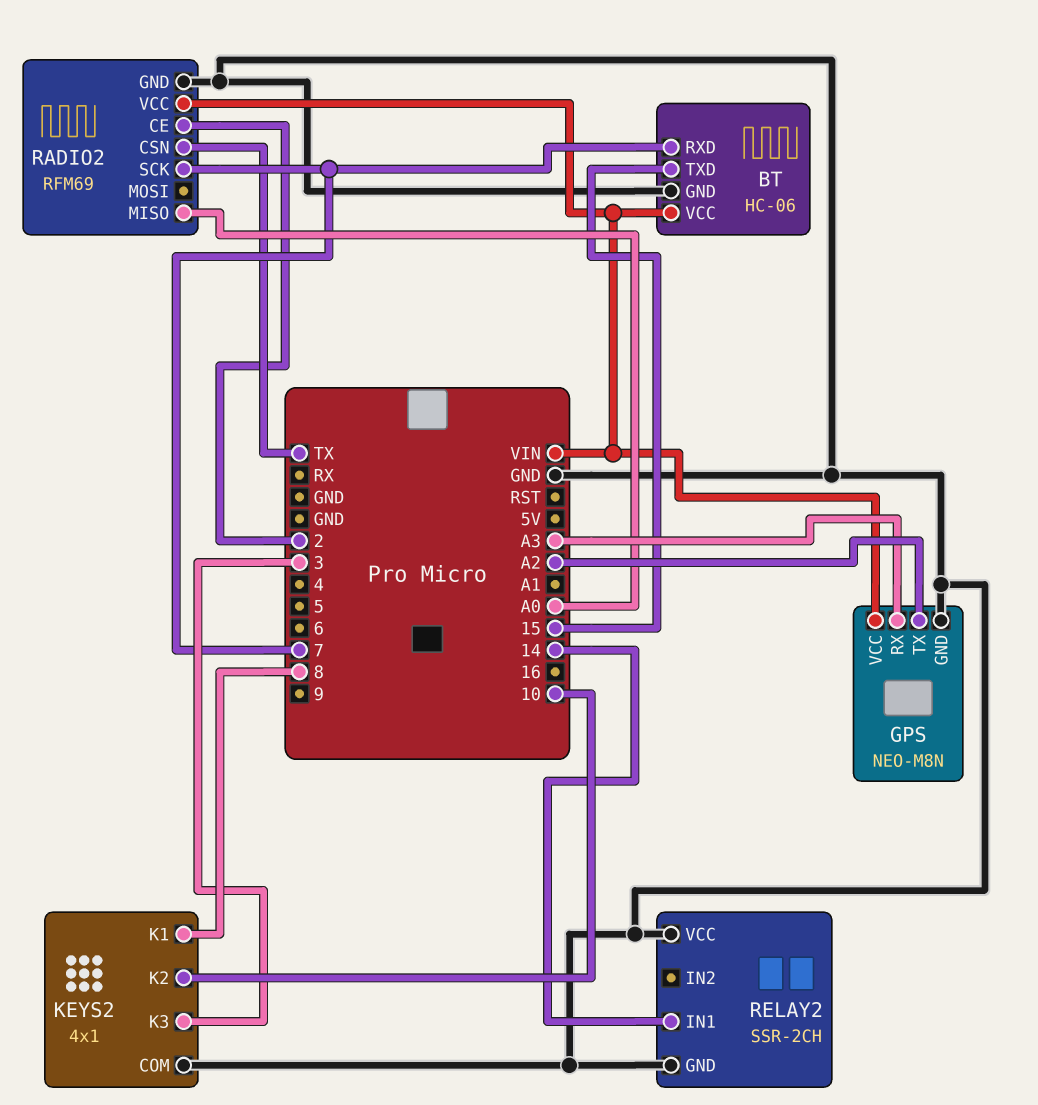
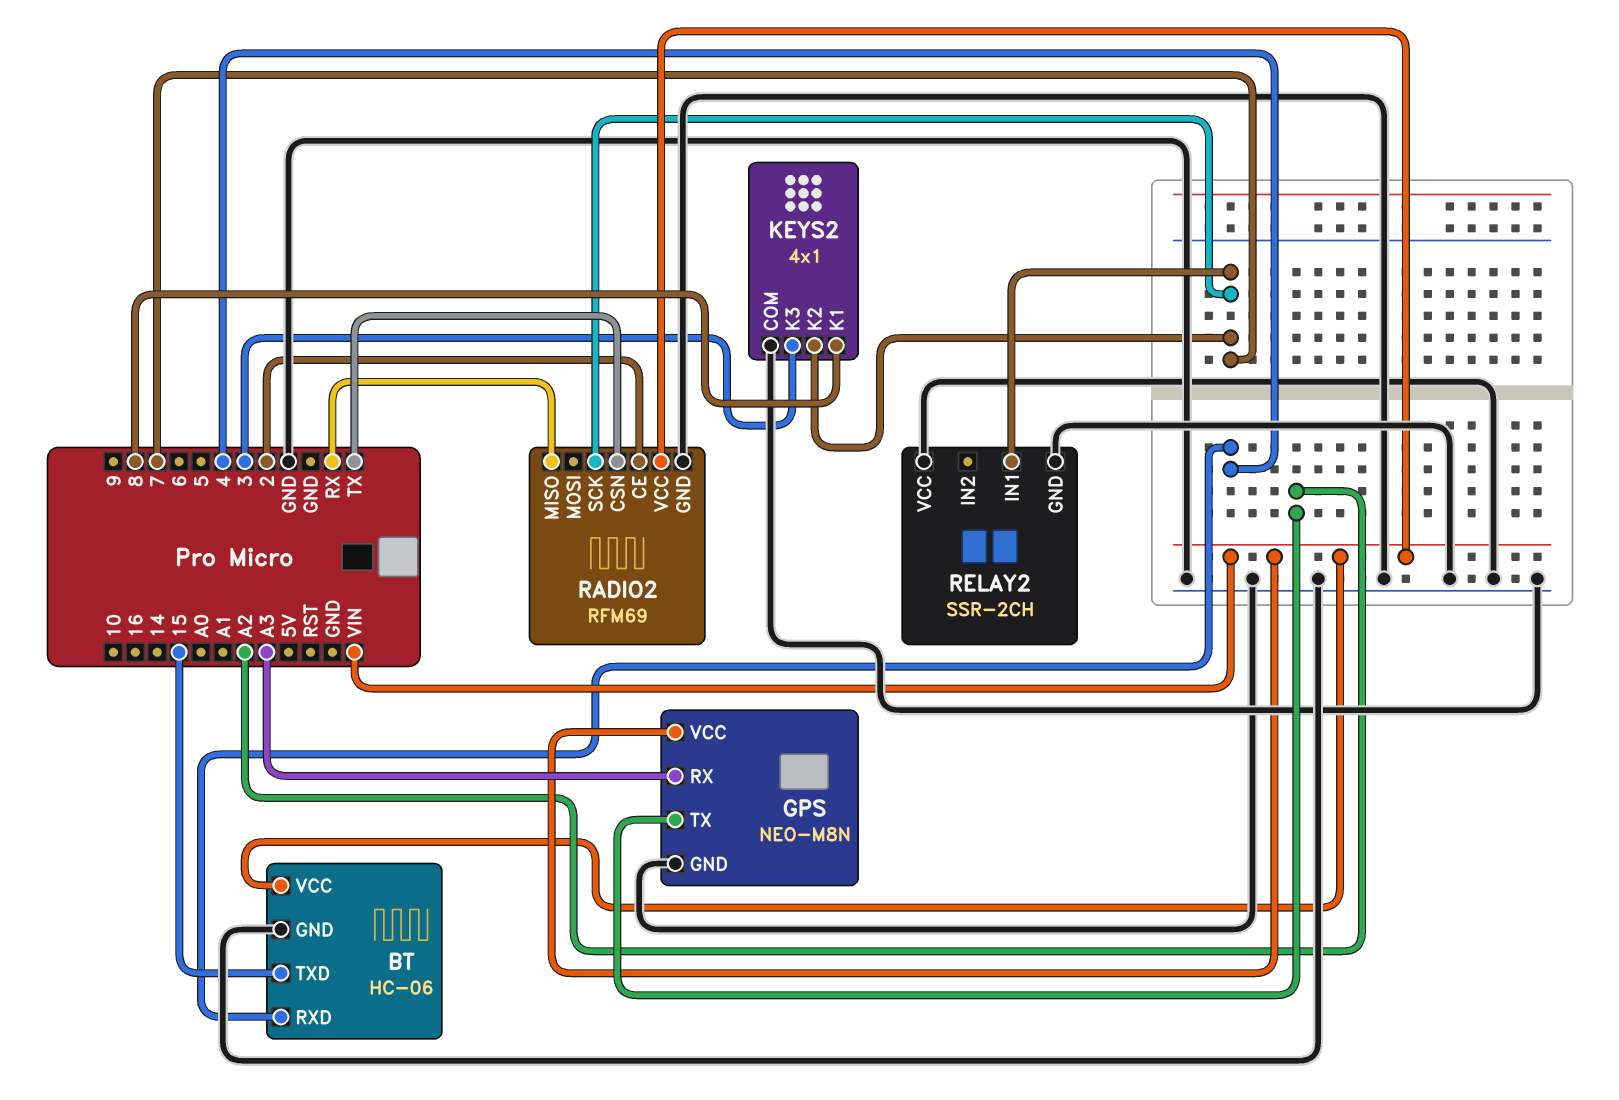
BT pin RXD: 7 -> 4
KEYS2 pin K2: 10 -> 7
RADIO2 pin MISO: A0 -> RX
RELAY2 pin IN1: 14 -> 7

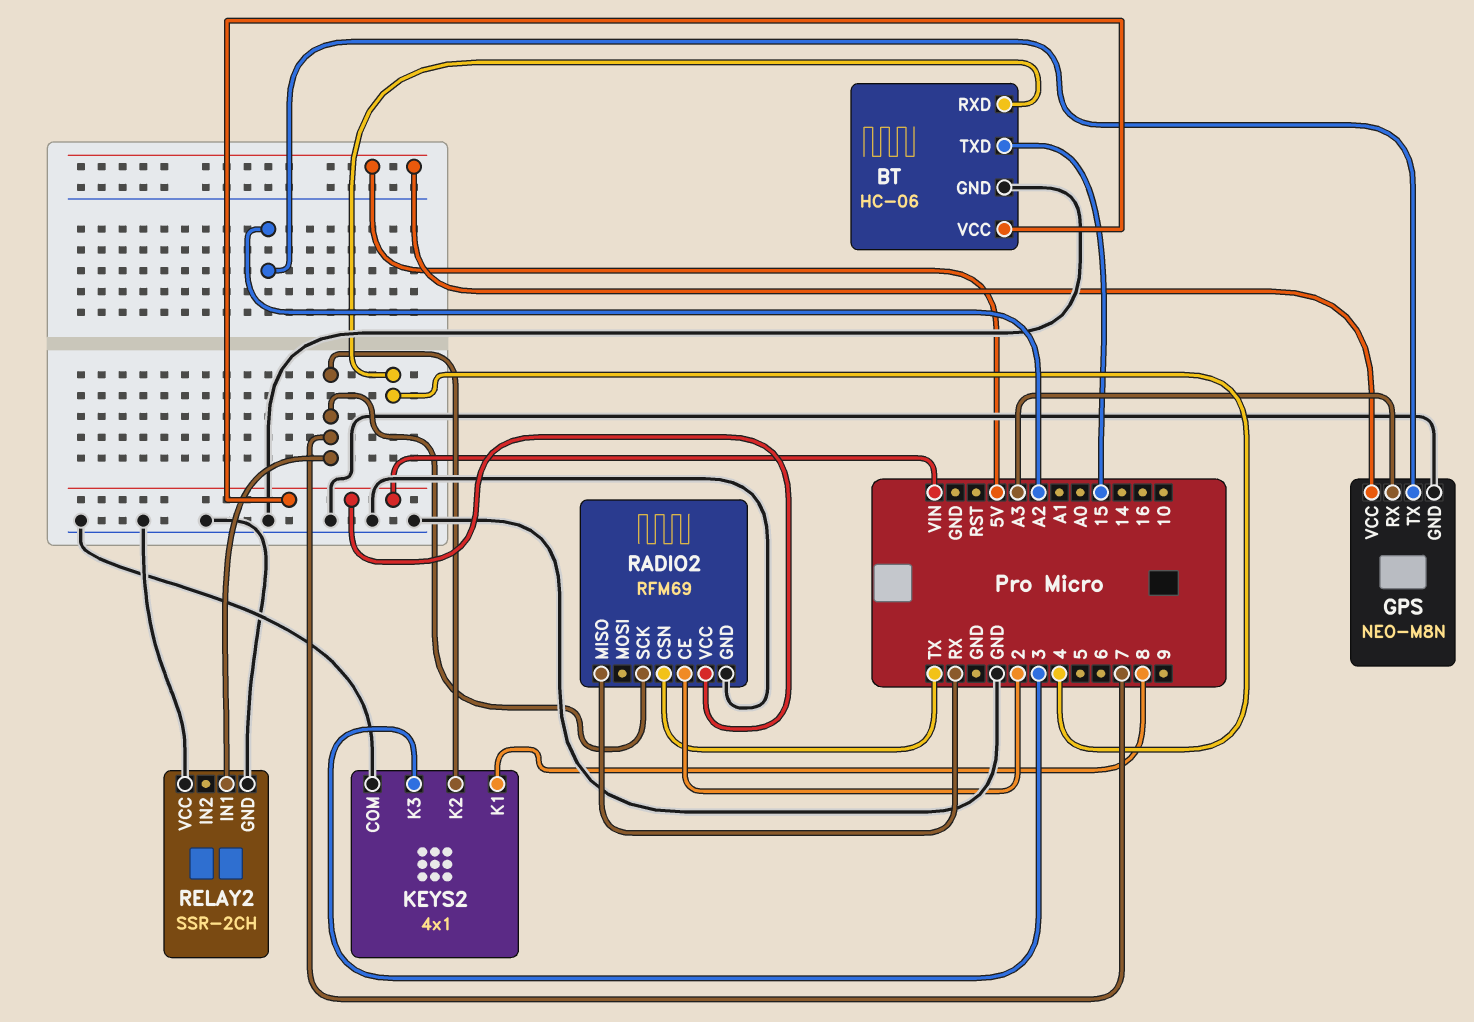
GPS pin VCC: VIN -> 5V

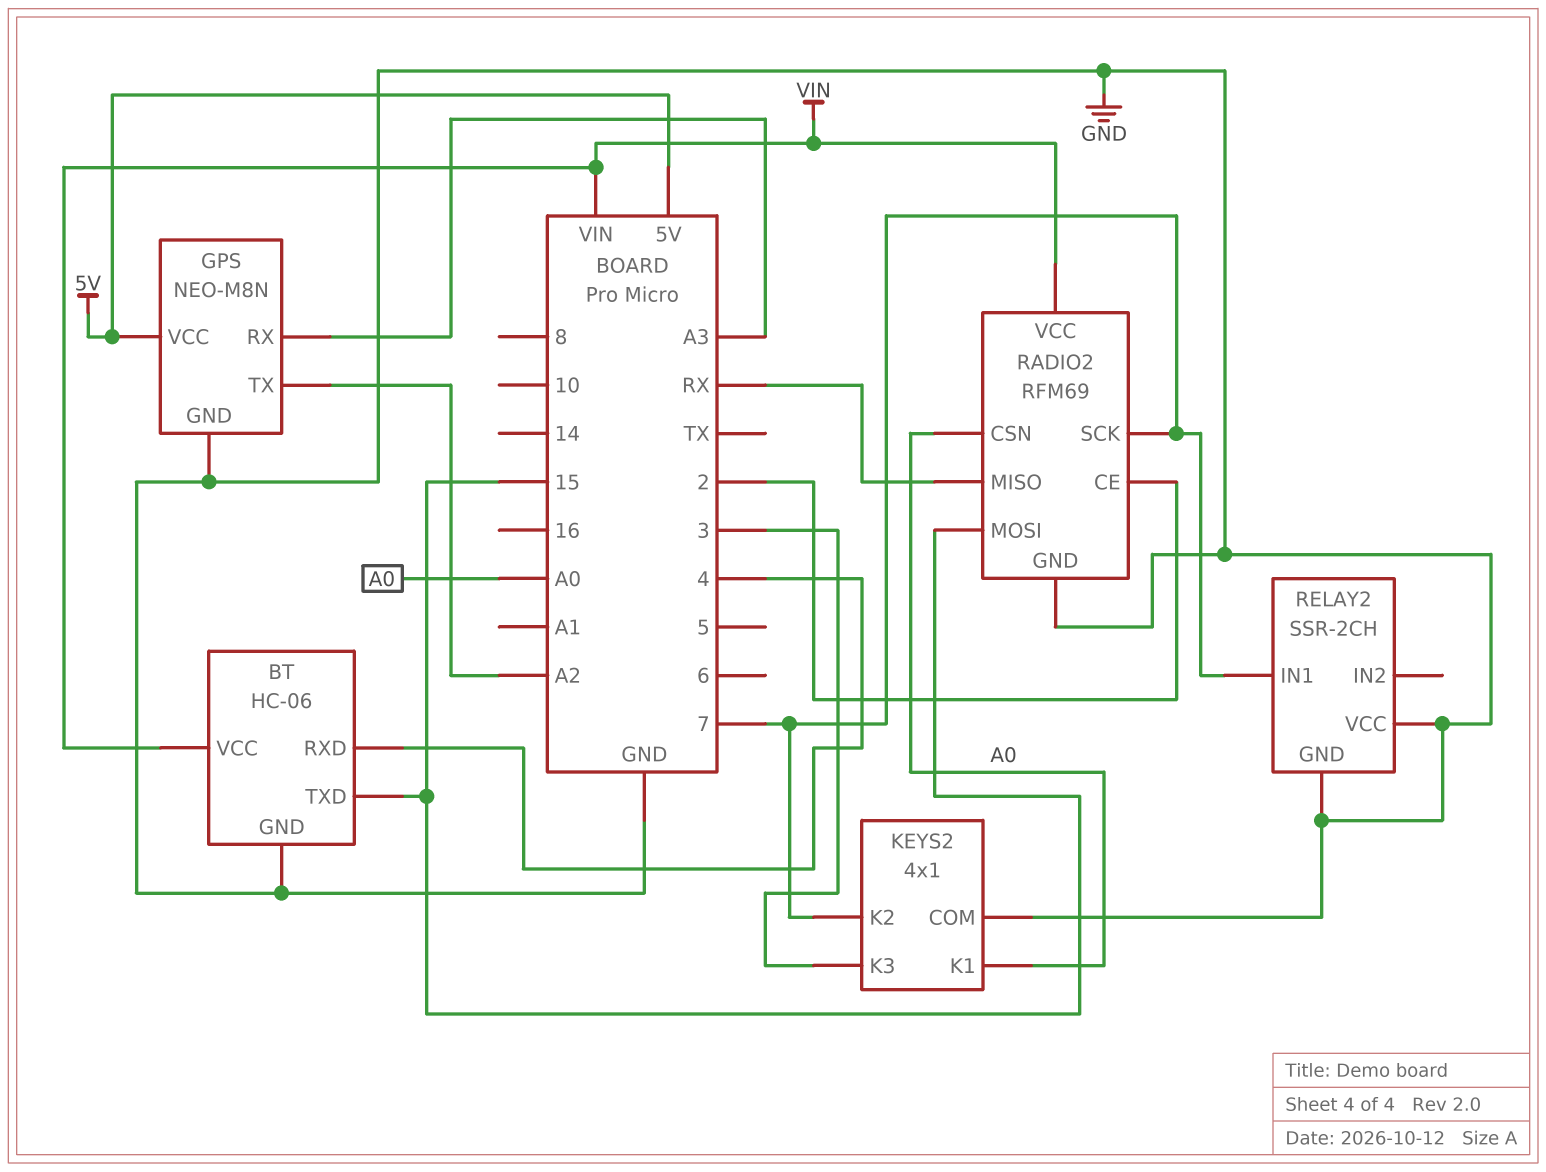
KEYS2 pin K1: 8 -> A0
RADIO2 pin CSN: TX -> A0
RADIO2 pin MOSI: none -> 15

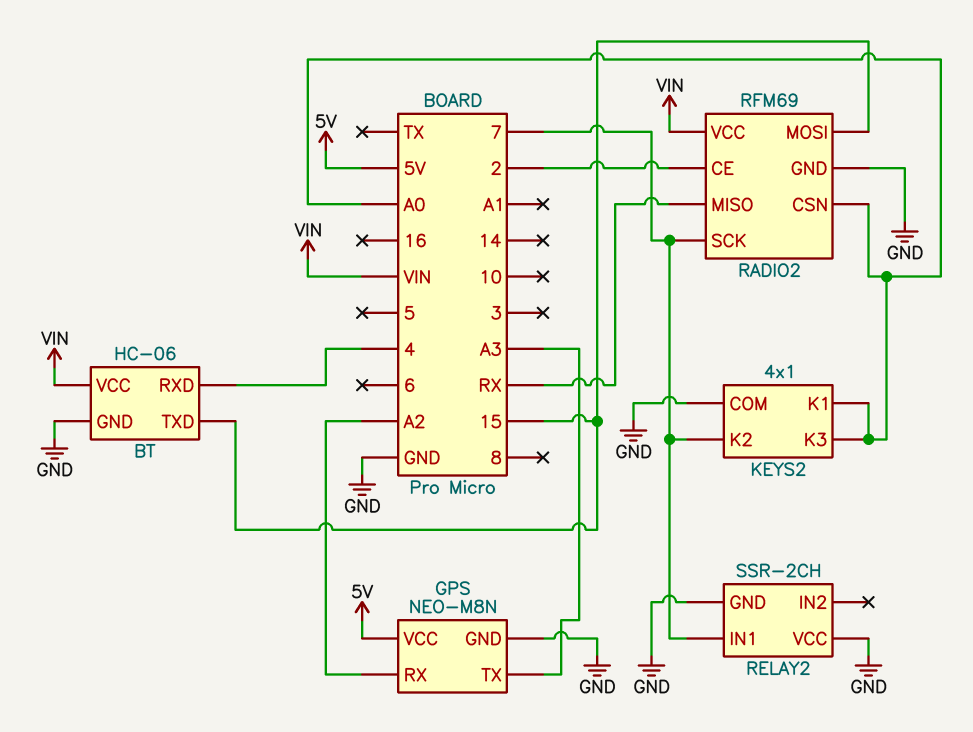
GPS pin RX: A3 -> A2
GPS pin TX: A2 -> A3
KEYS2 pin K3: 3 -> A0

